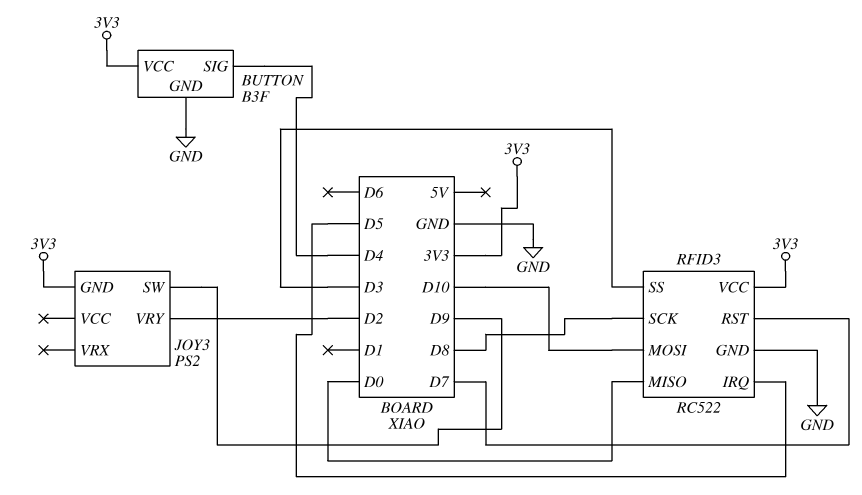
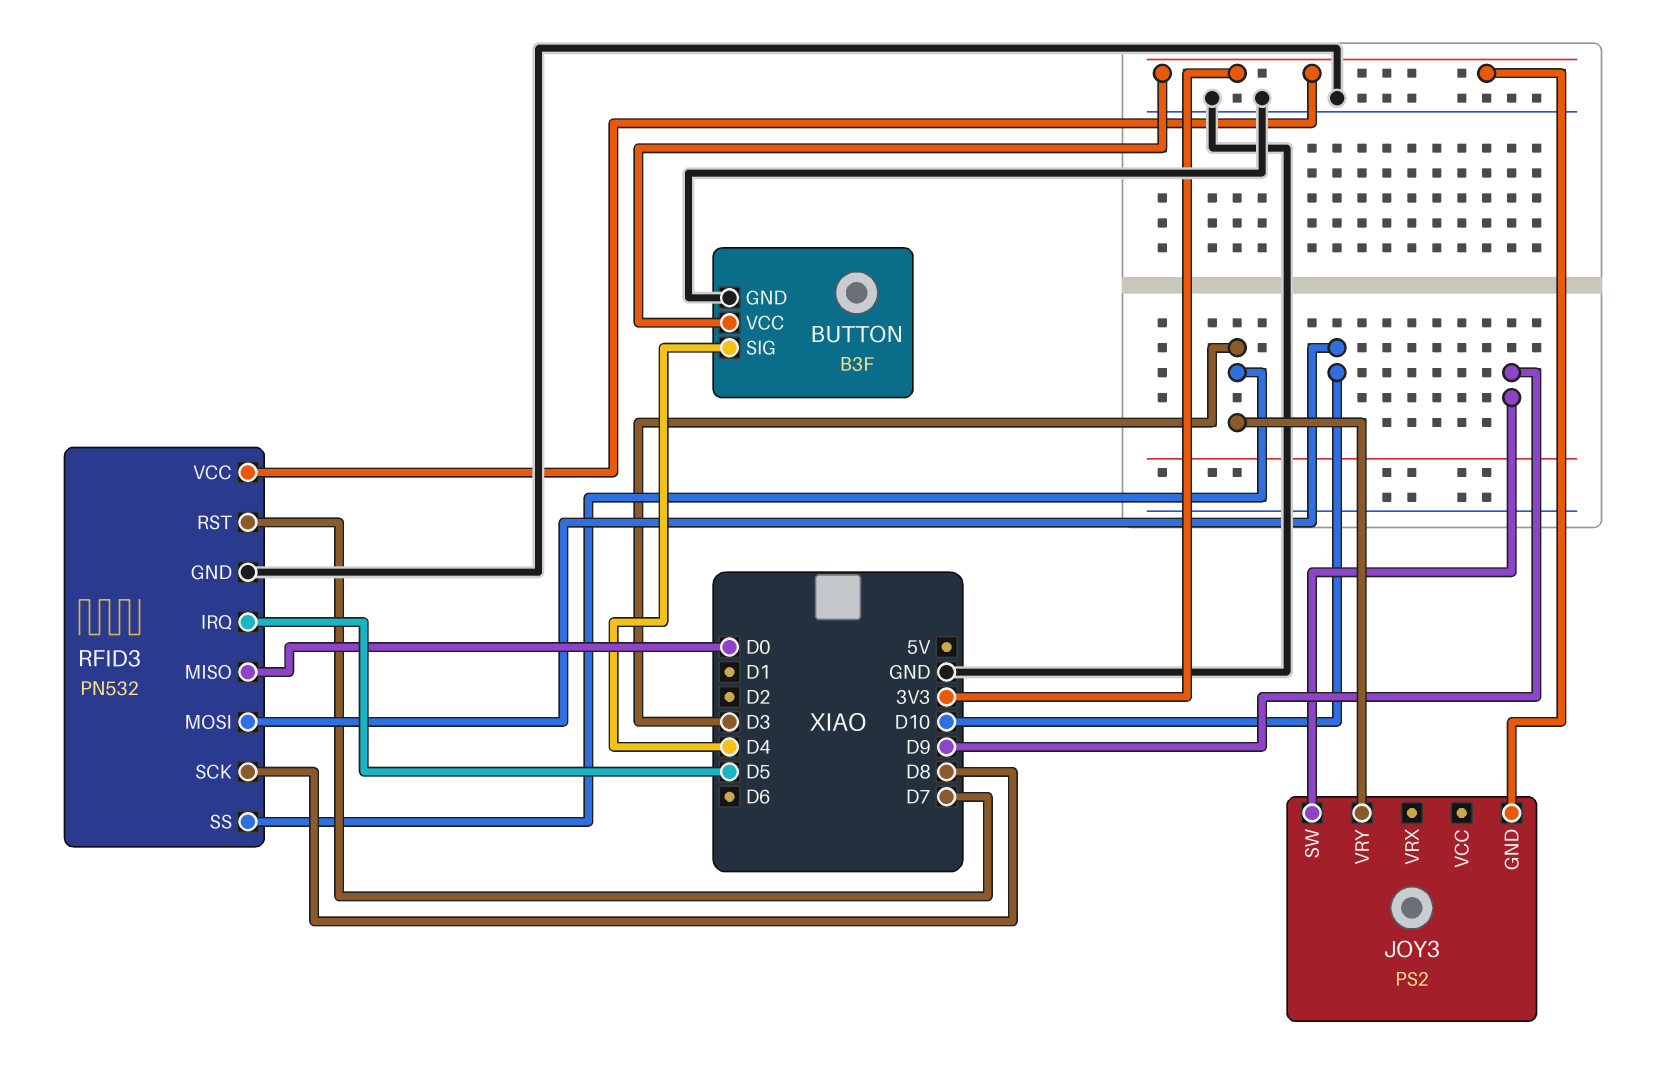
JOY3 pin VRY: D2 -> D3
RFID3: RC522 -> PN532

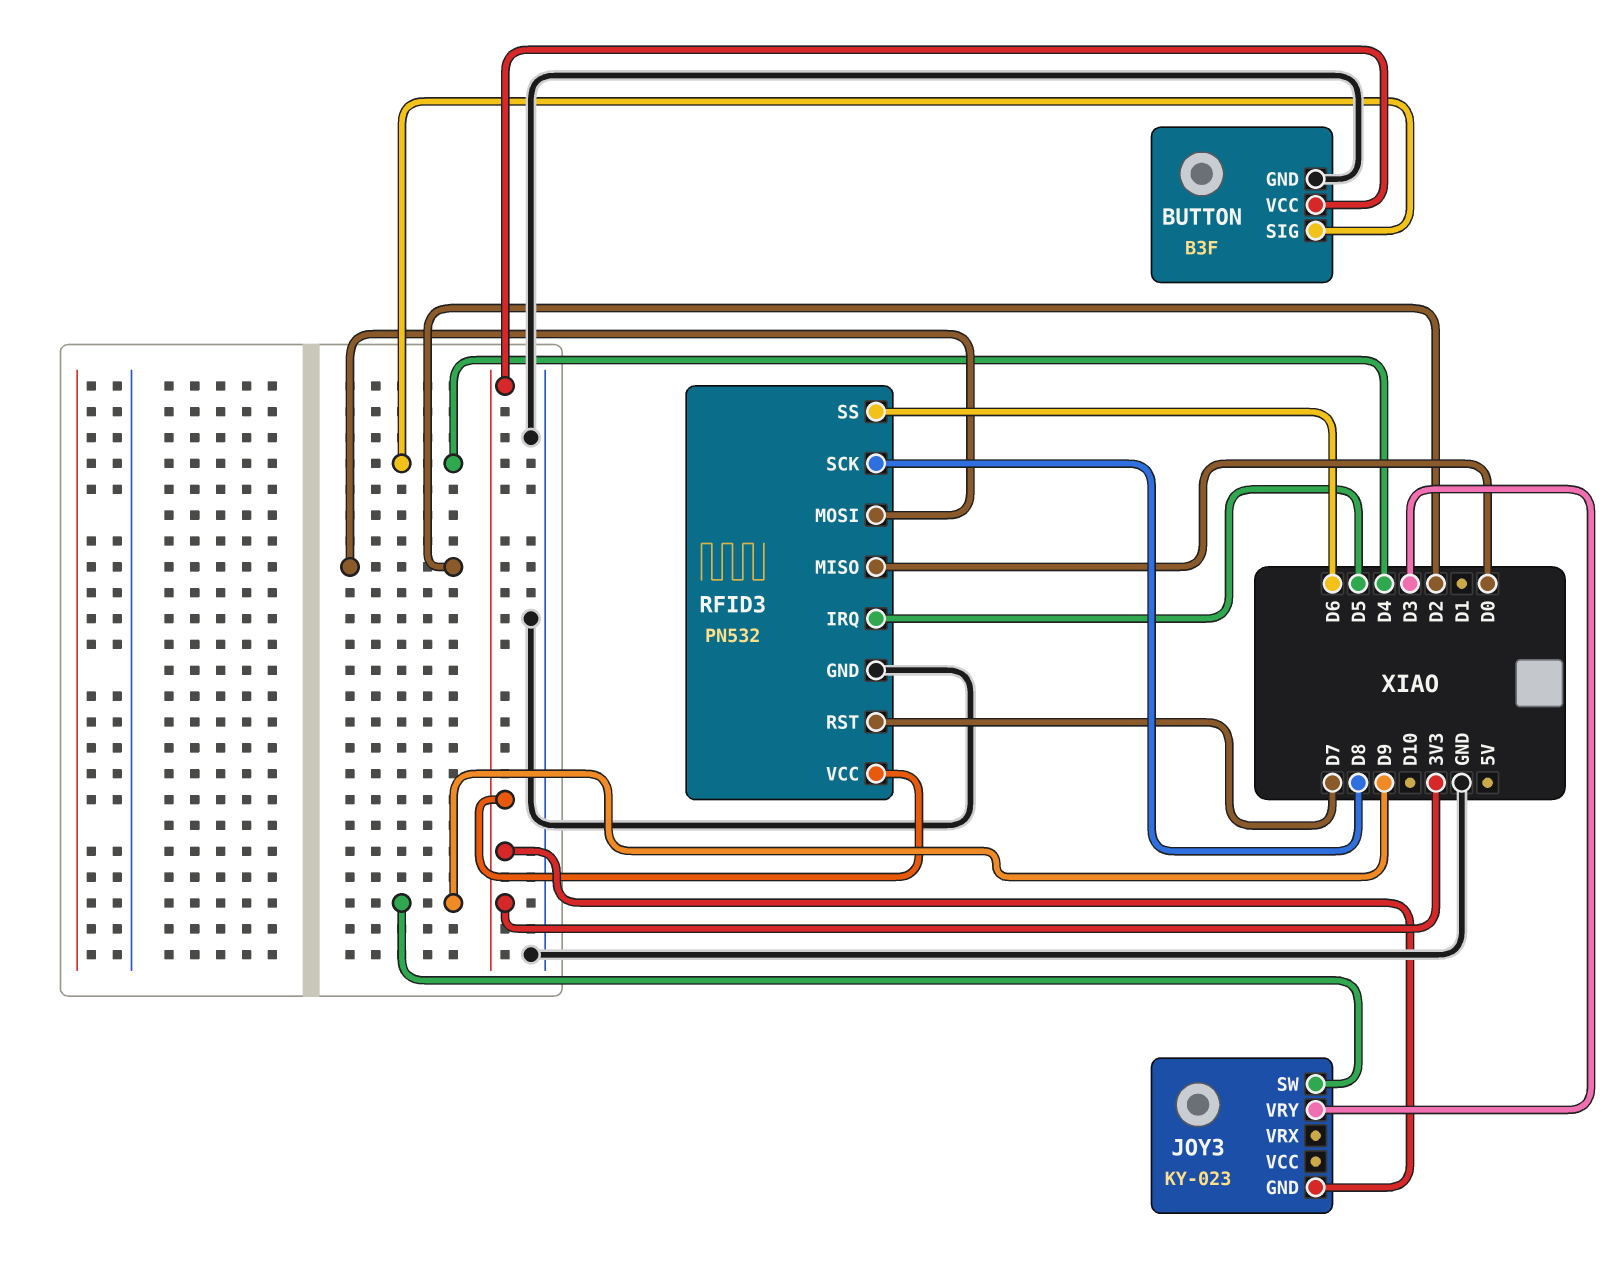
JOY3: PS2 -> KY-023
RFID3 pin MOSI: D10 -> D2
RFID3 pin SS: D3 -> D6

